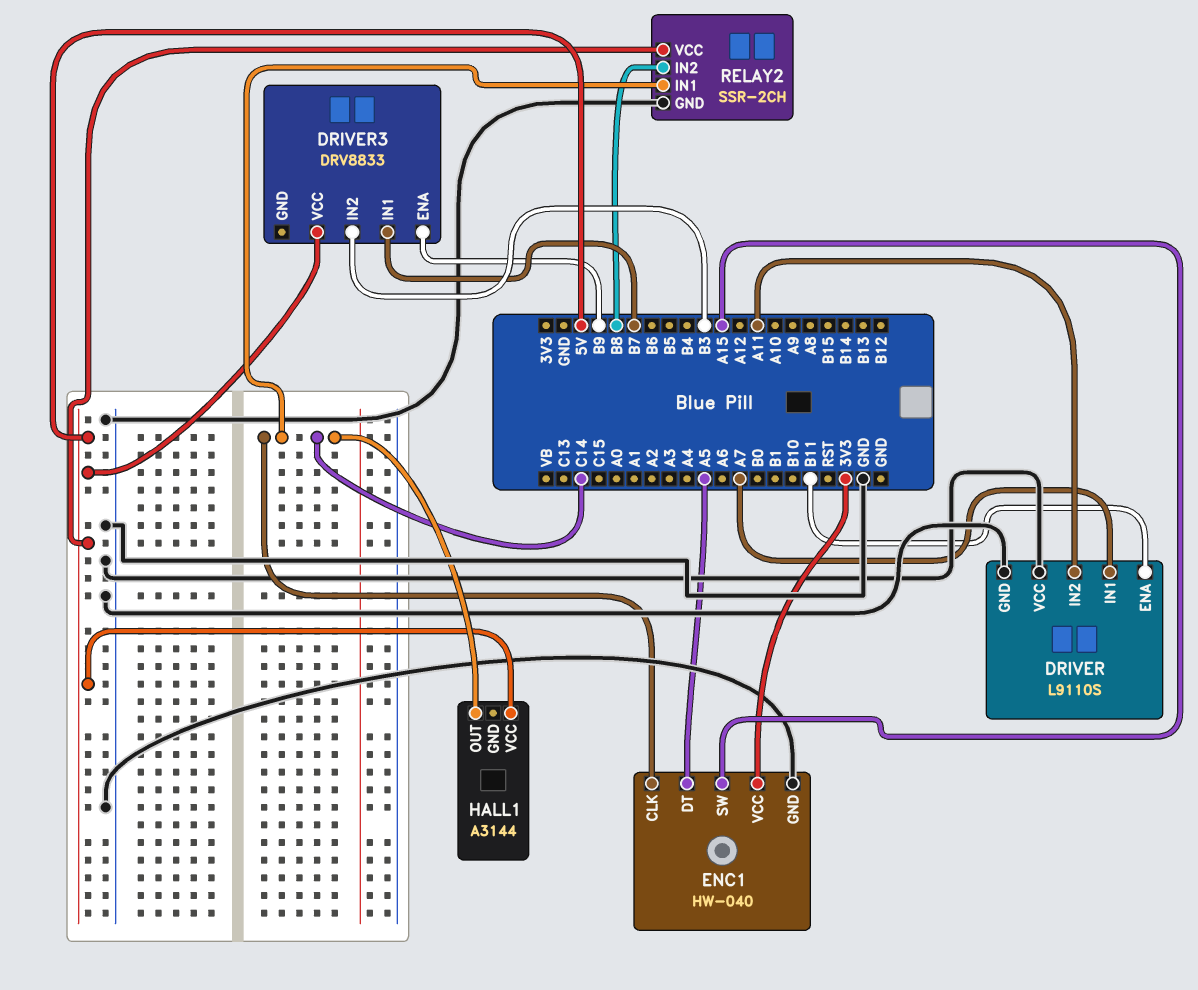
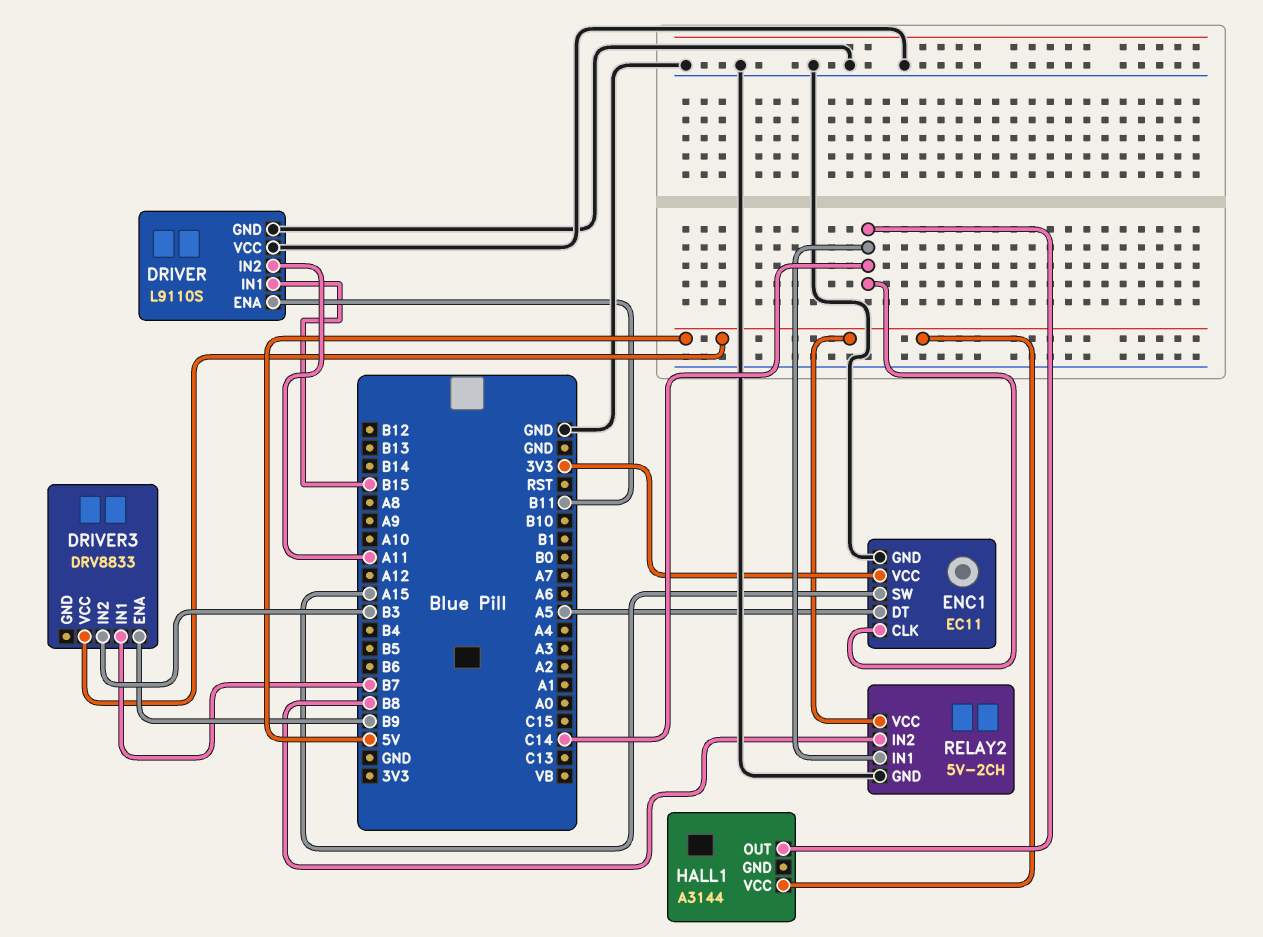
DRIVER pin IN1: A7 -> B15
ENC1: HW-040 -> EC11
RELAY2: SSR-2CH -> 5V-2CH

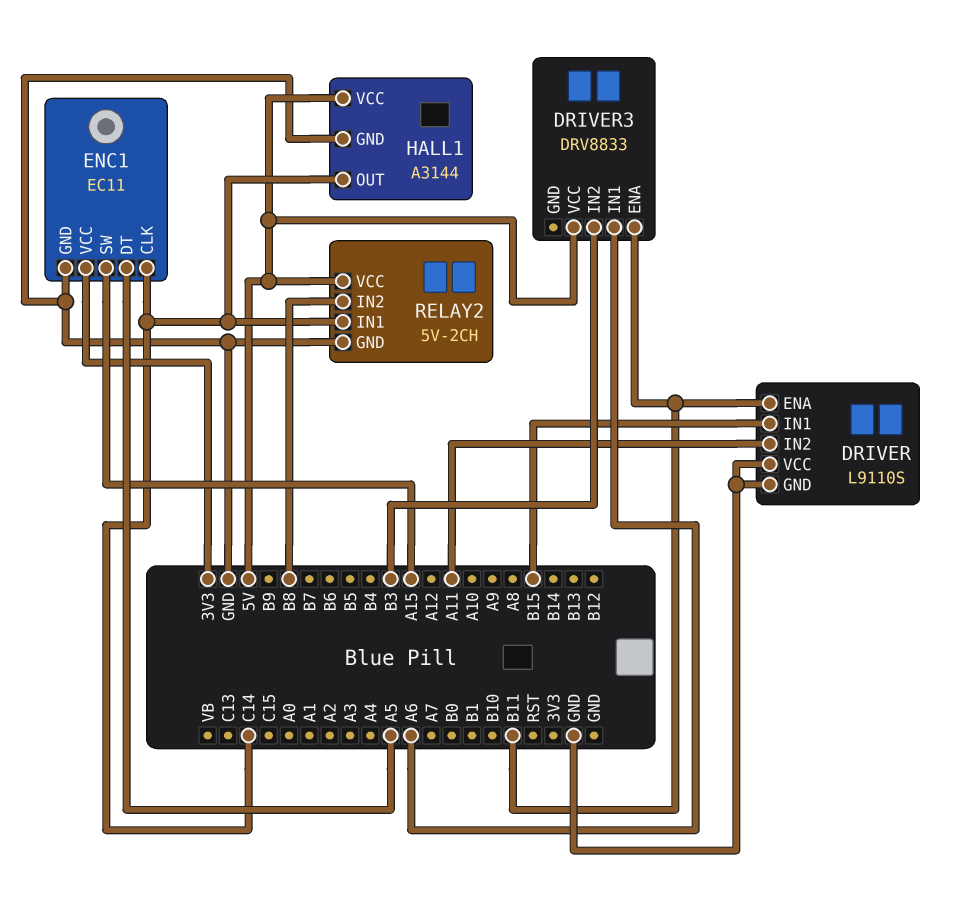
DRIVER3 pin ENA: B9 -> B11
DRIVER3 pin IN1: B7 -> A6
HALL1 pin GND: none -> GND

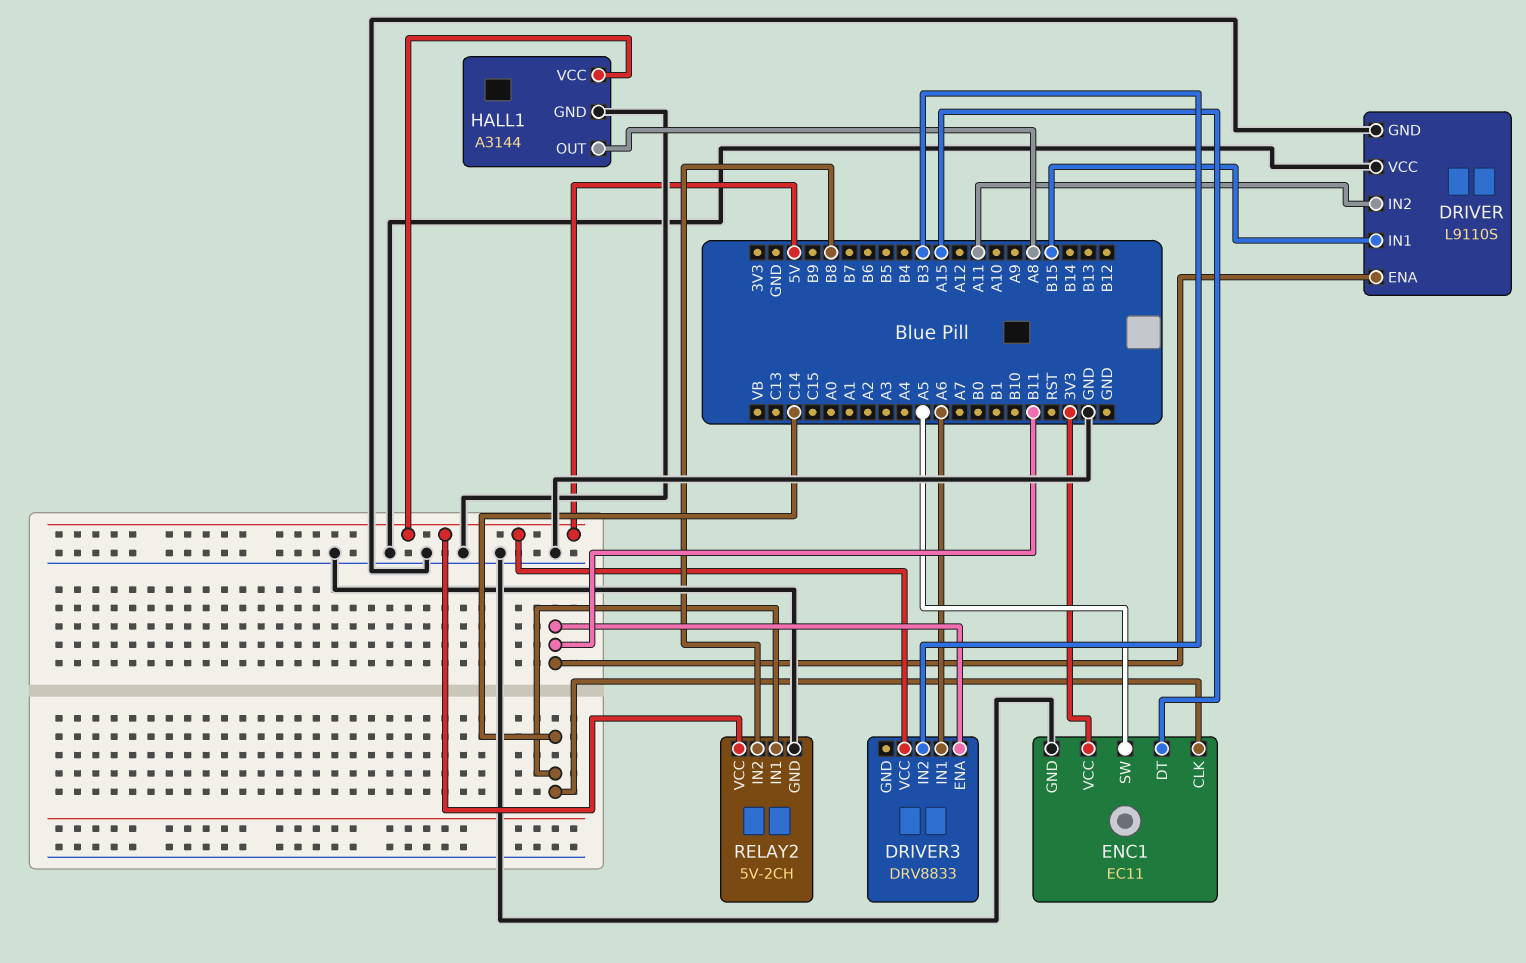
ENC1 pin DT: A5 -> A15
ENC1 pin SW: A15 -> A5
HALL1 pin OUT: C14 -> A8

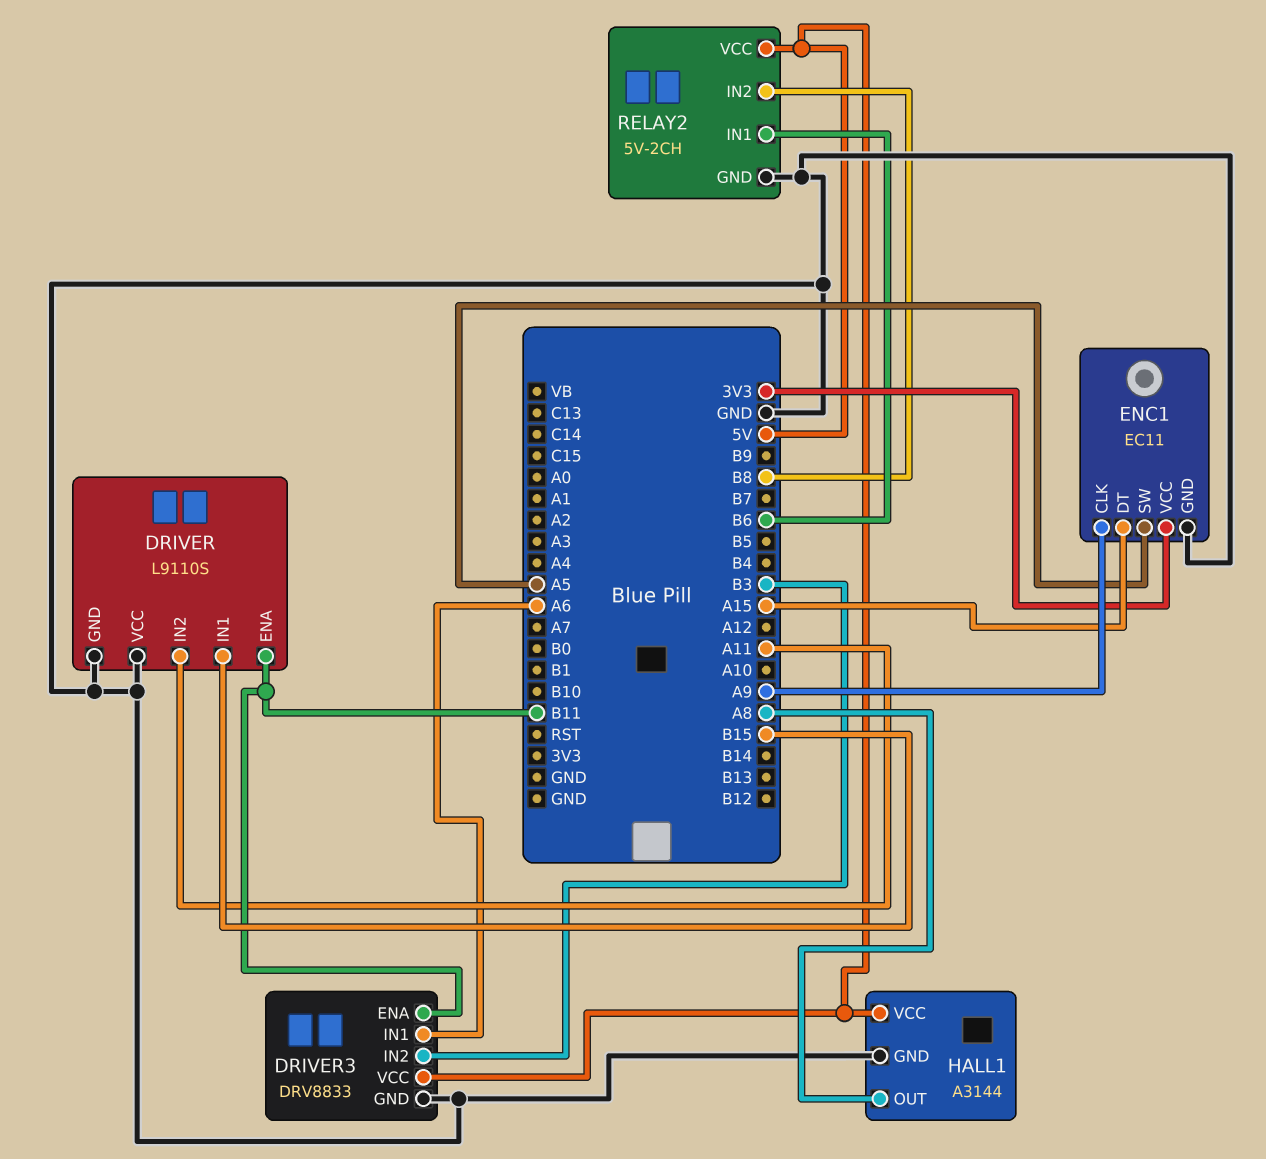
DRIVER3 pin GND: none -> GND
ENC1 pin CLK: C14 -> A9
RELAY2 pin IN1: C14 -> B6

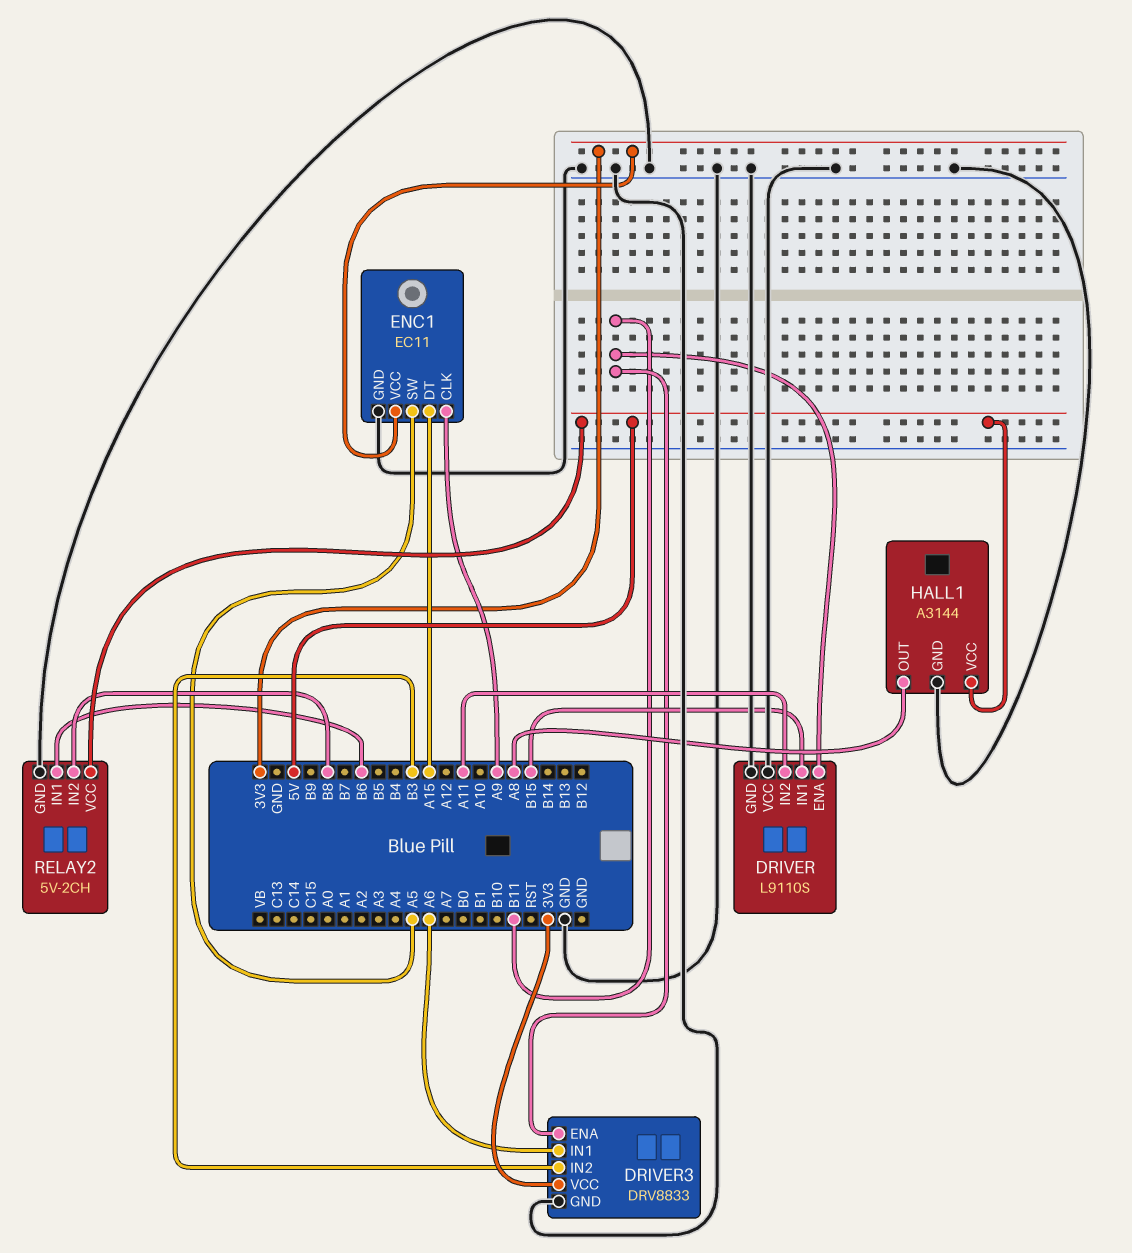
DRIVER3 pin VCC: 5V -> 3V3

